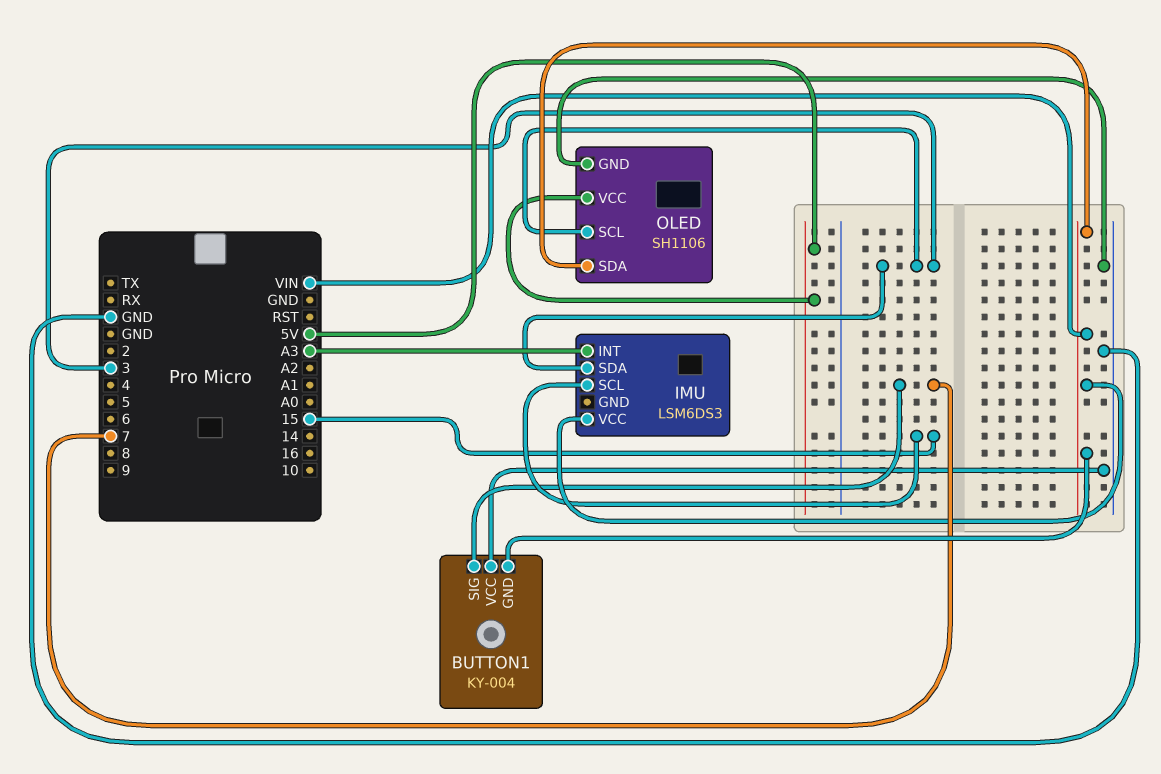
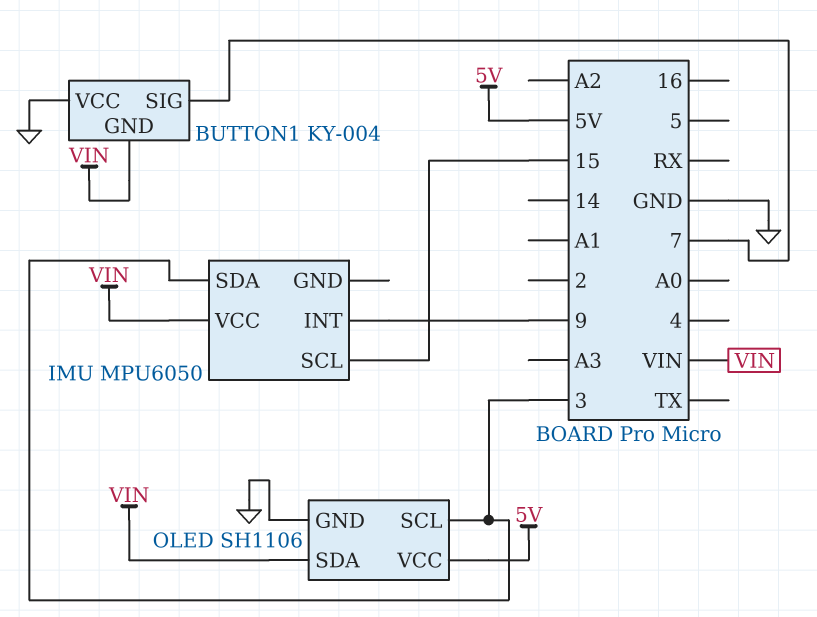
IMU: LSM6DS3 -> MPU6050
IMU pin INT: A3 -> 9

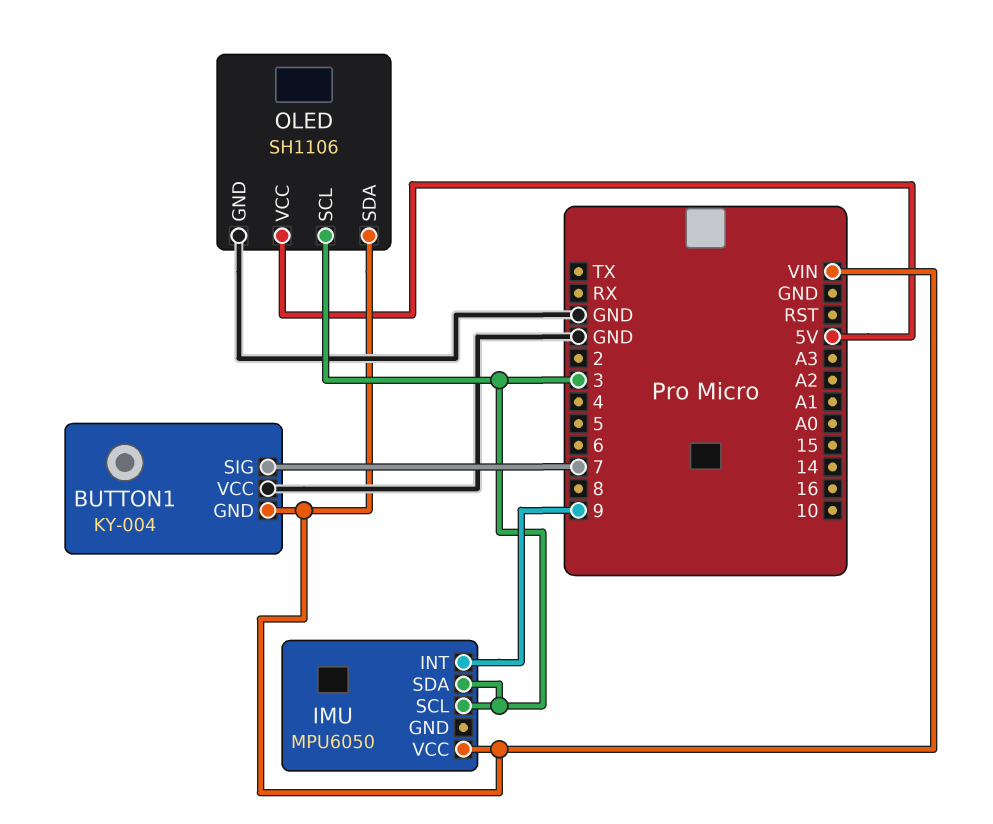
IMU pin SCL: 15 -> 3

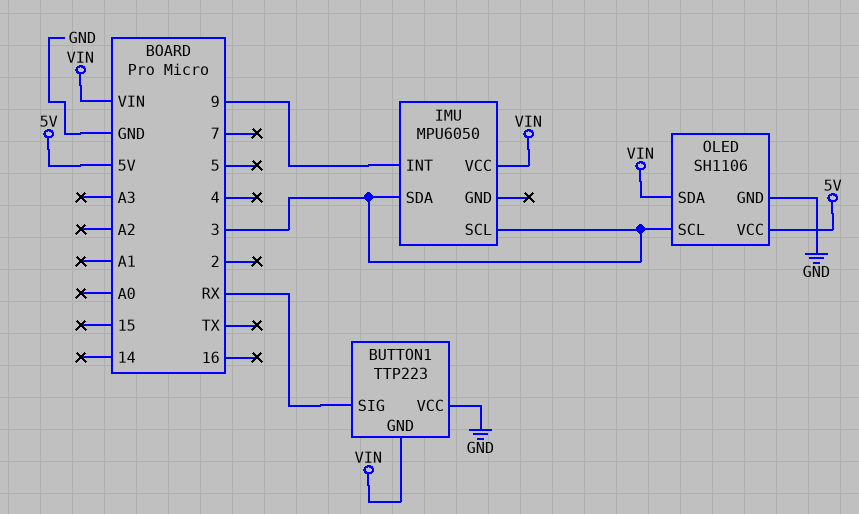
BUTTON1: KY-004 -> TTP223
BUTTON1 pin SIG: 7 -> RX

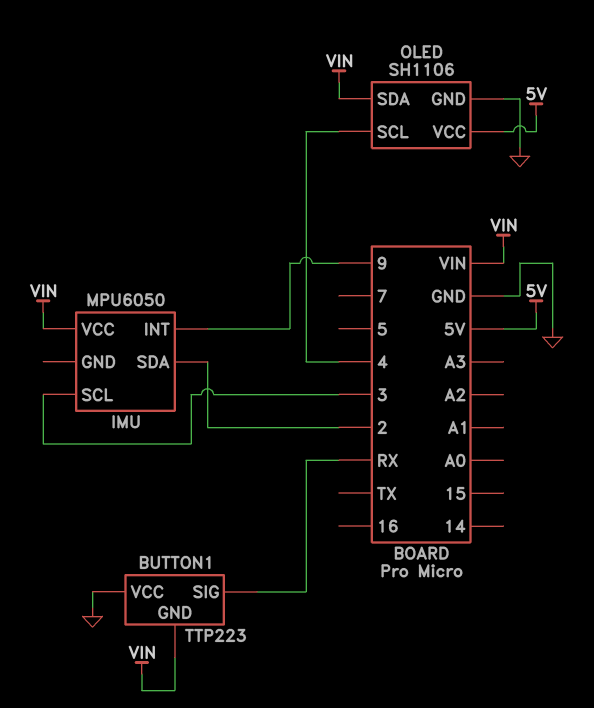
IMU pin SDA: 3 -> 2
OLED pin SCL: 3 -> 4

